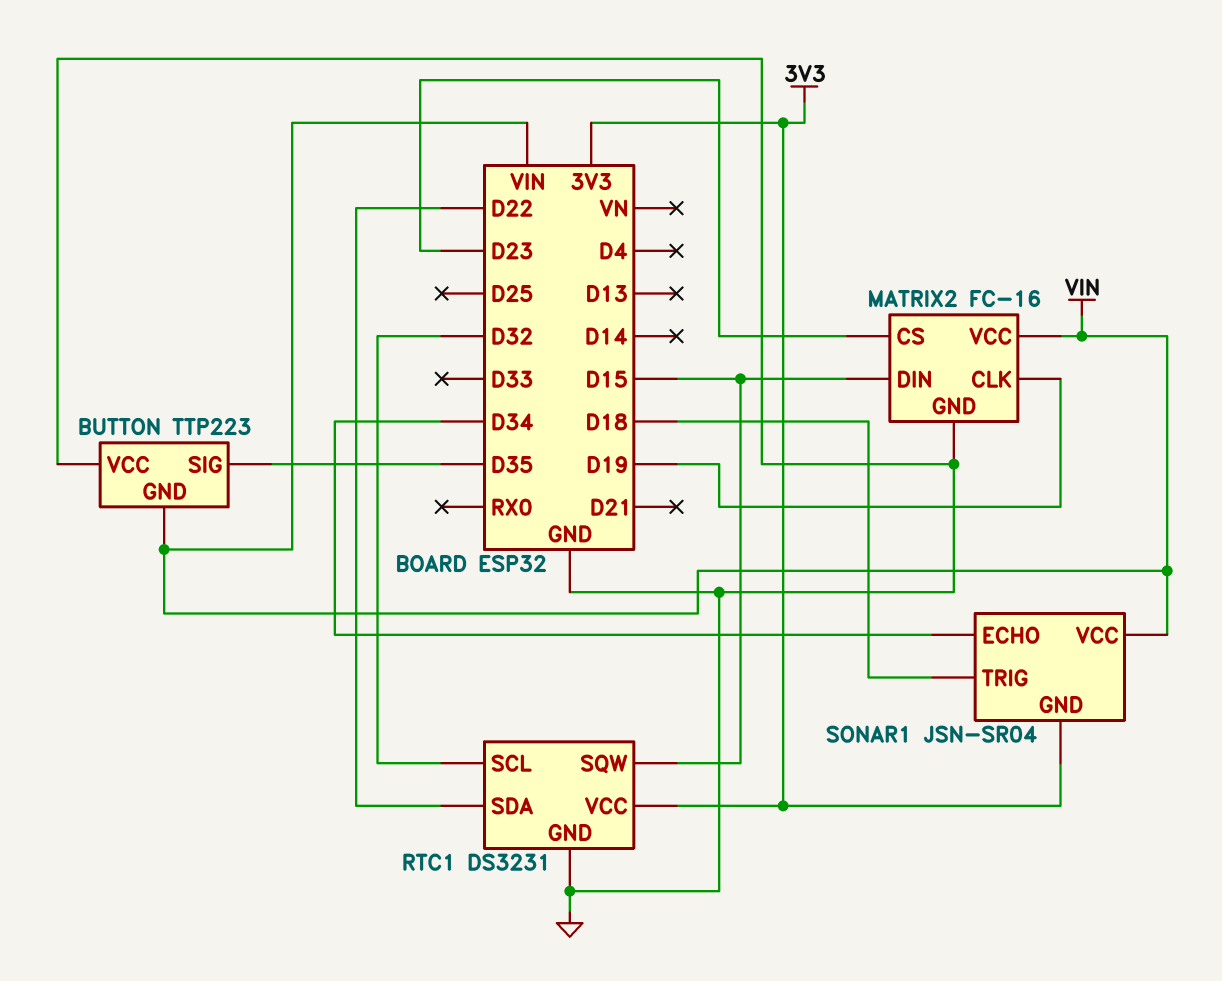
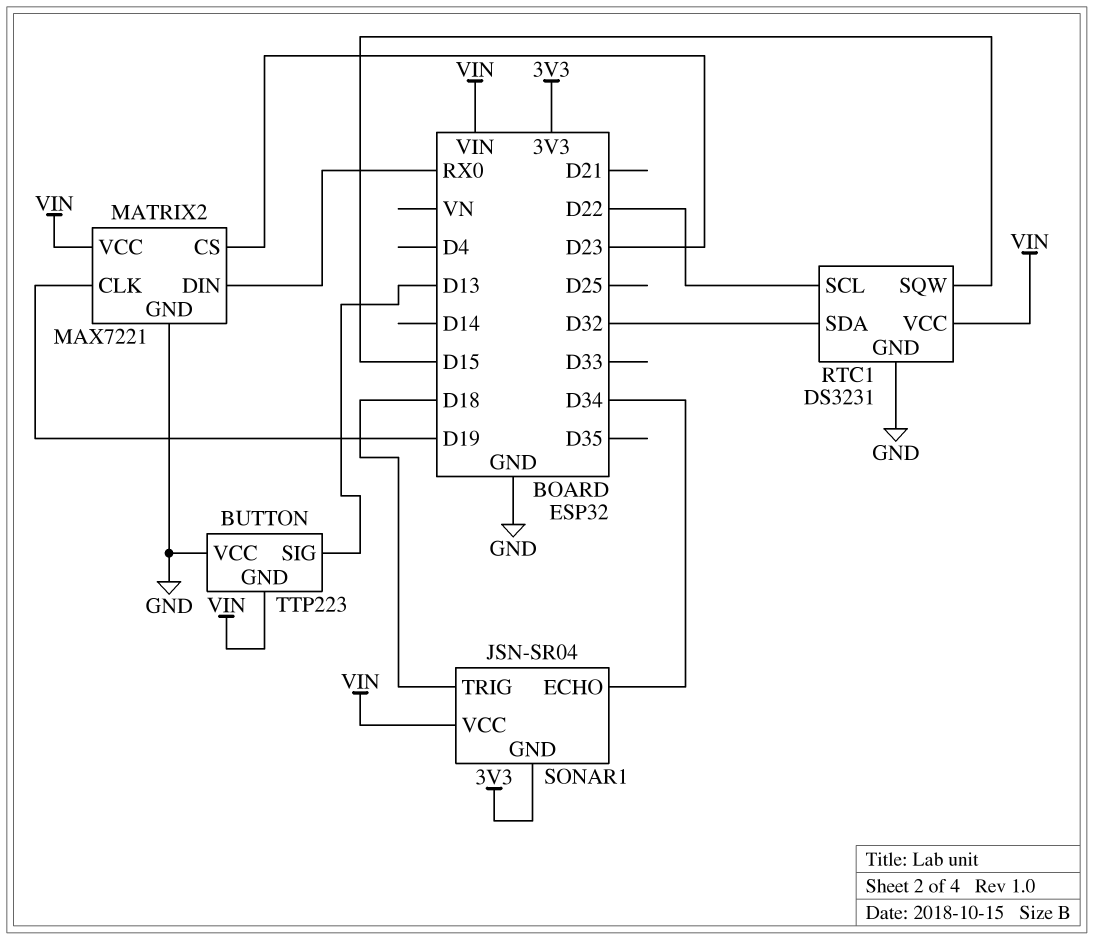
BUTTON pin SIG: D35 -> D13
MATRIX2: FC-16 -> MAX7221
MATRIX2 pin DIN: D15 -> RX0
RTC1 pin SCL: D32 -> D22
RTC1 pin SDA: D22 -> D32
RTC1 pin VCC: 3V3 -> VIN

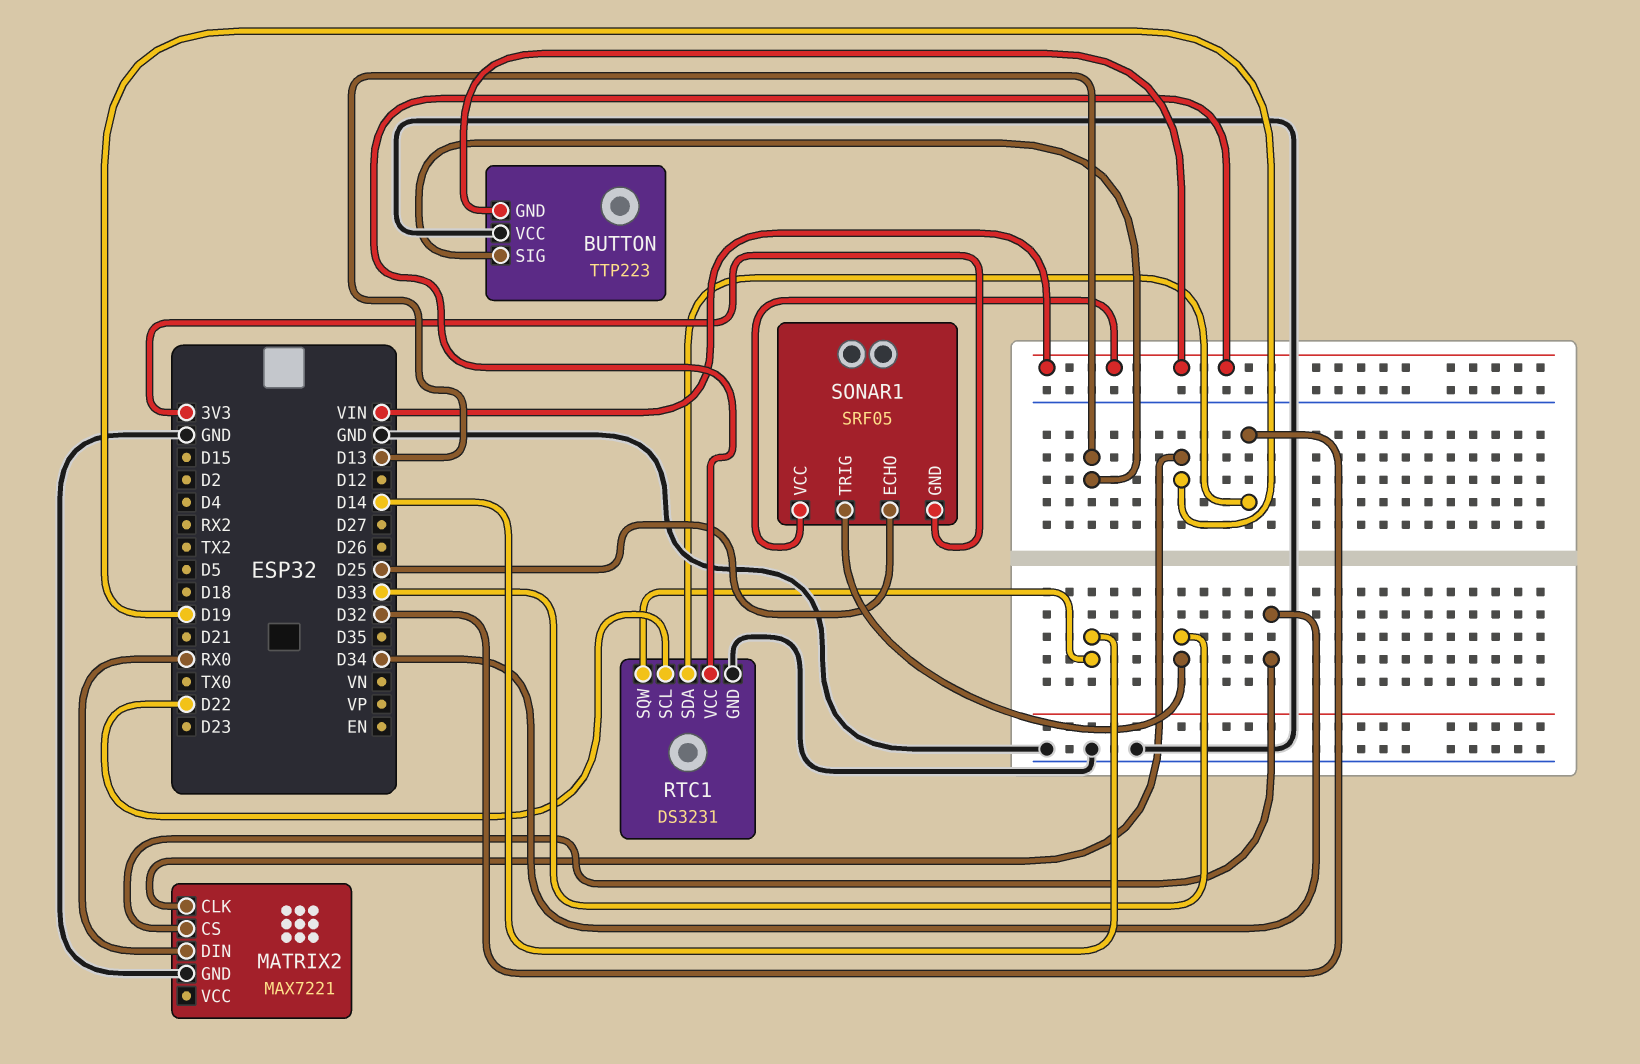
MATRIX2 pin CS: D23 -> D34
MATRIX2 pin VCC: VIN -> none
RTC1 pin SQW: D15 -> D14
SONAR1: JSN-SR04 -> SRF05
SONAR1 pin ECHO: D34 -> D25
SONAR1 pin TRIG: D18 -> D33

